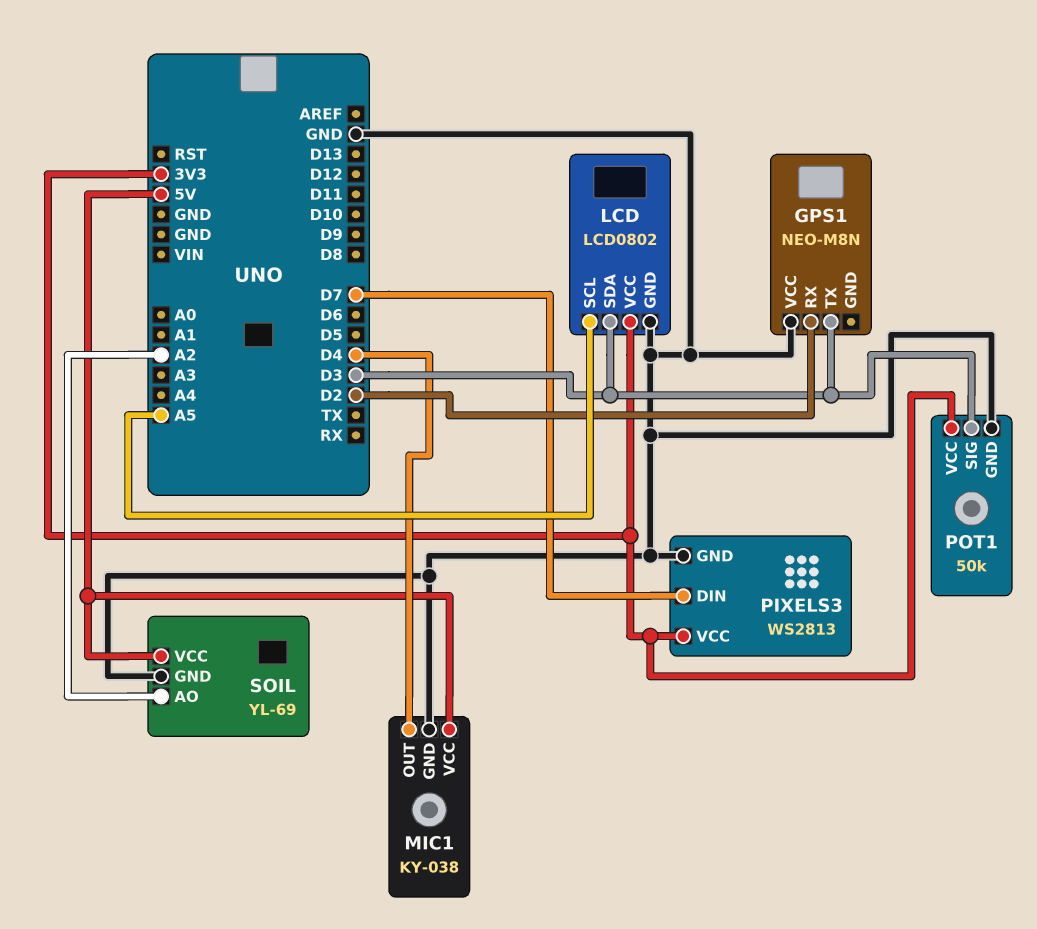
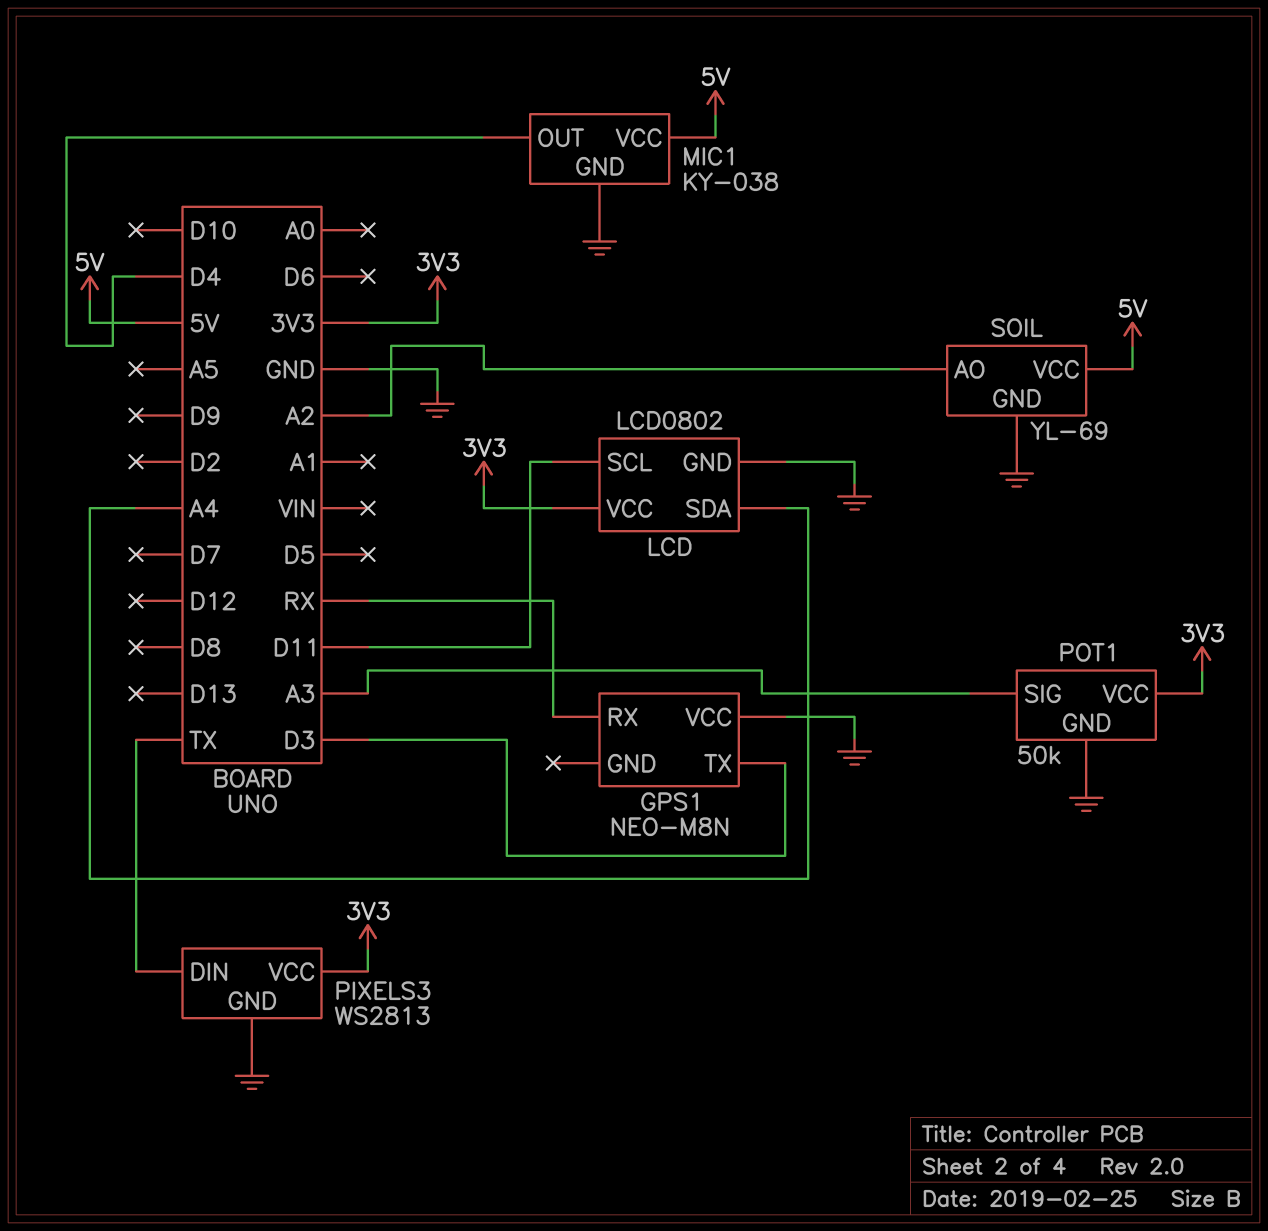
GPS1 pin RX: D2 -> RX
LCD pin SCL: A5 -> D11
LCD pin SDA: D3 -> A4
PIXELS3 pin DIN: D7 -> TX
POT1 pin SIG: D3 -> A3

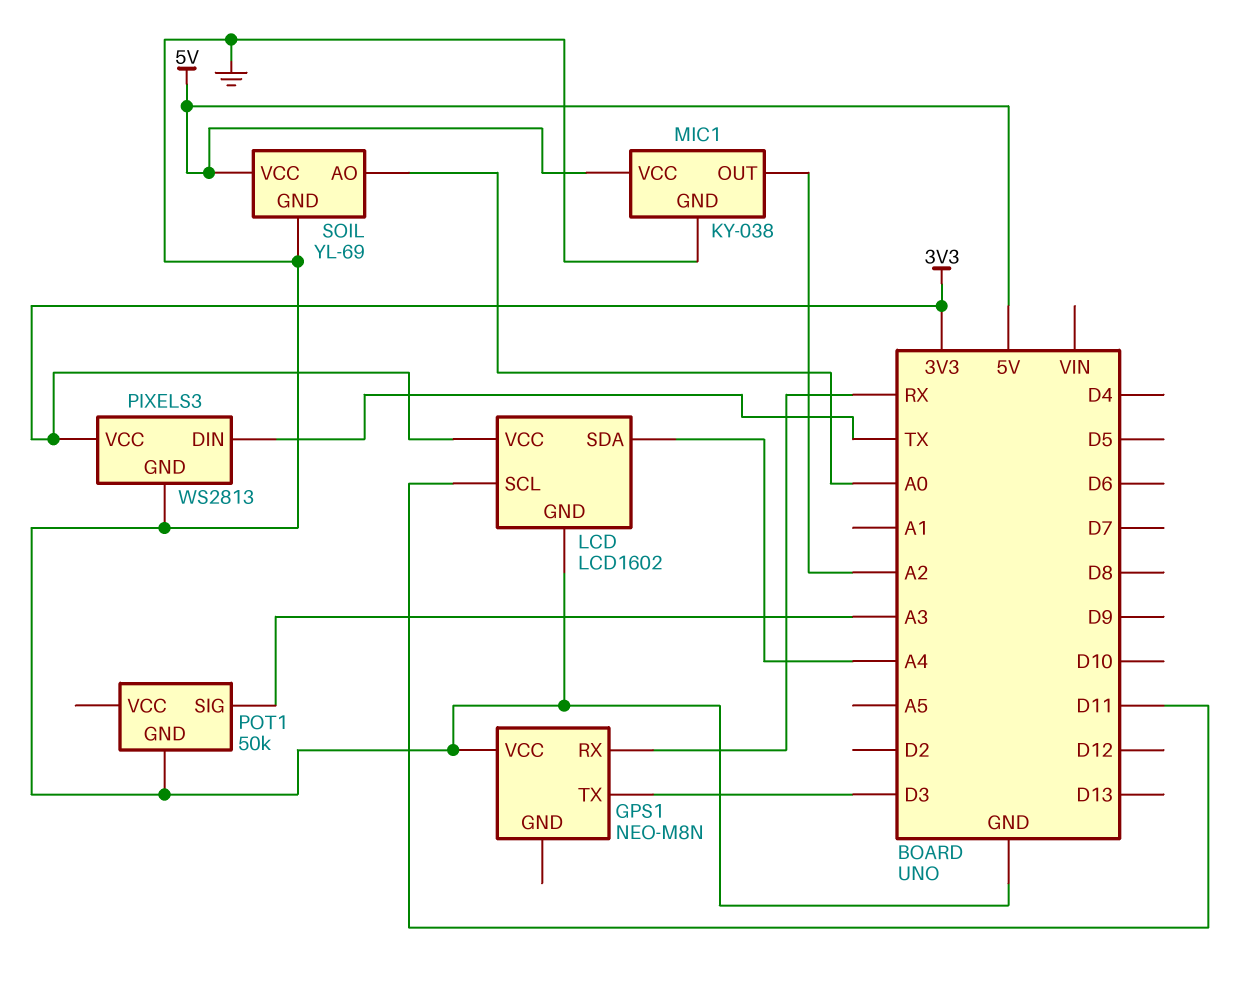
LCD: LCD0802 -> LCD1602
MIC1 pin OUT: D4 -> A2
POT1 pin VCC: 3V3 -> none
SOIL pin AO: A2 -> A0

